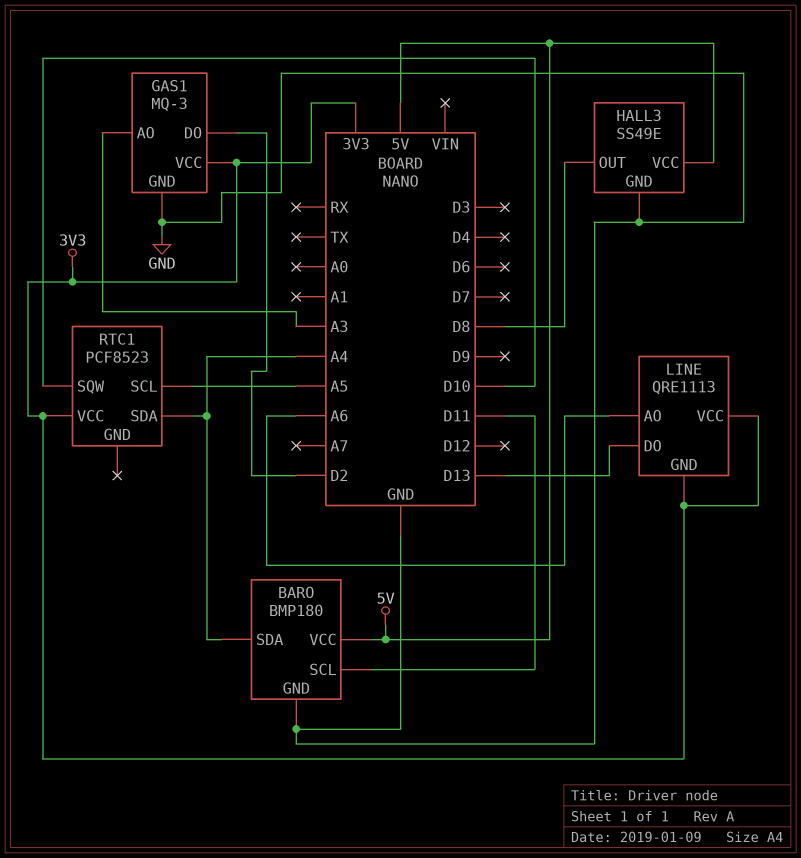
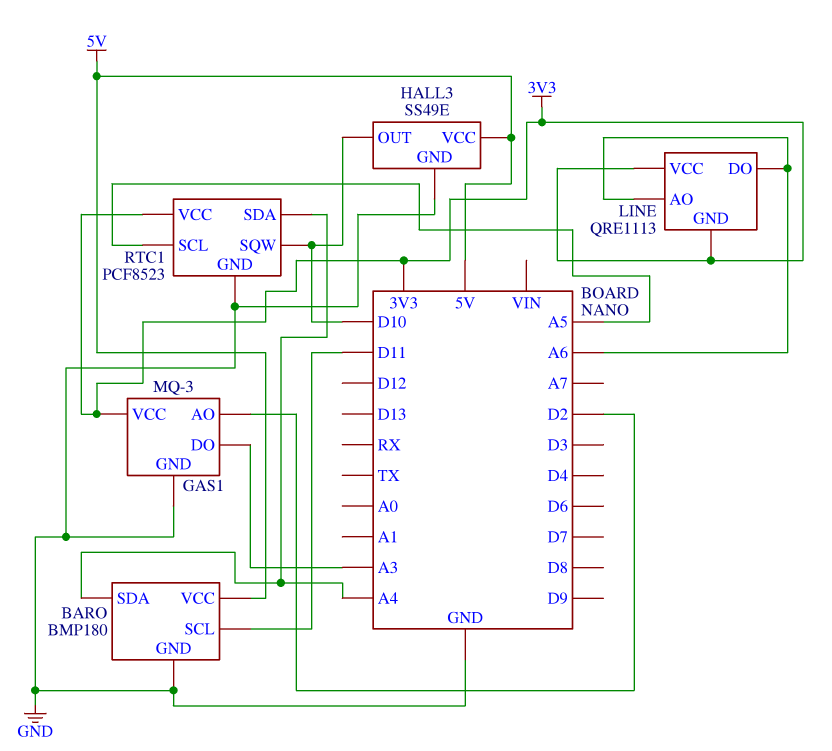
GAS1 pin AO: A3 -> D2
GAS1 pin DO: D2 -> A3
HALL3 pin OUT: D8 -> D10
LINE pin DO: D13 -> A6
RTC1 pin GND: none -> GND

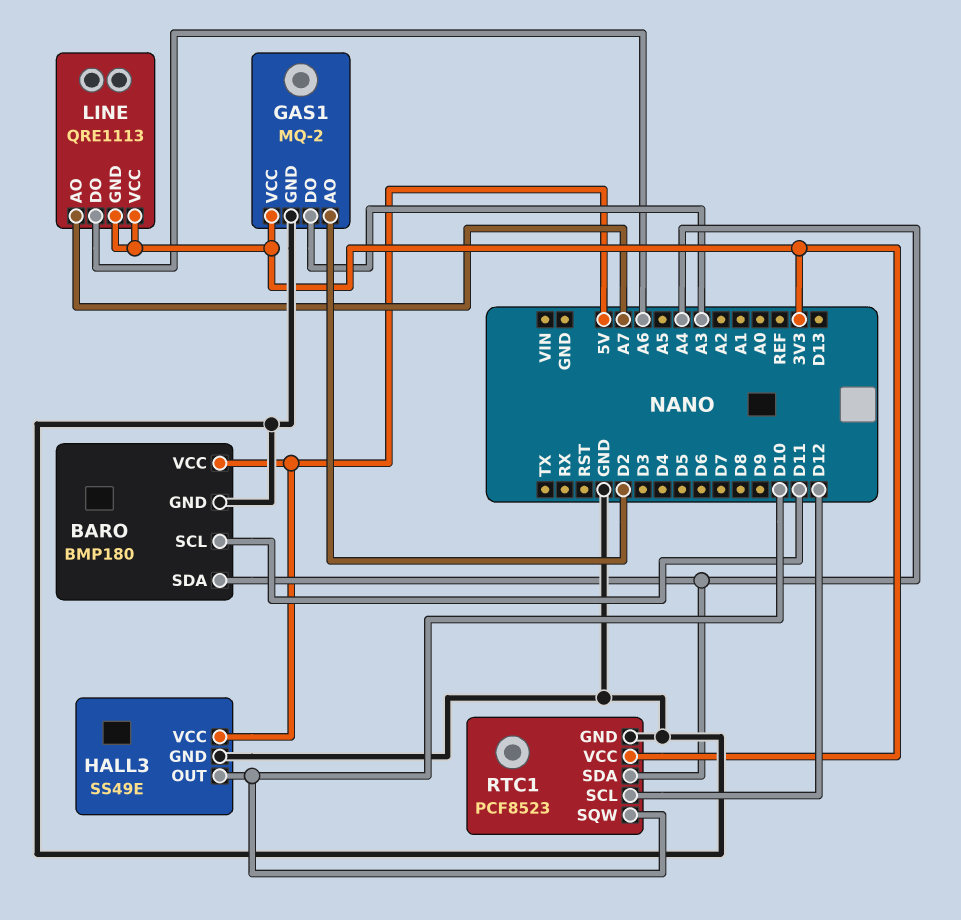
GAS1: MQ-3 -> MQ-2
LINE pin AO: A6 -> A7
RTC1 pin SCL: A5 -> D12

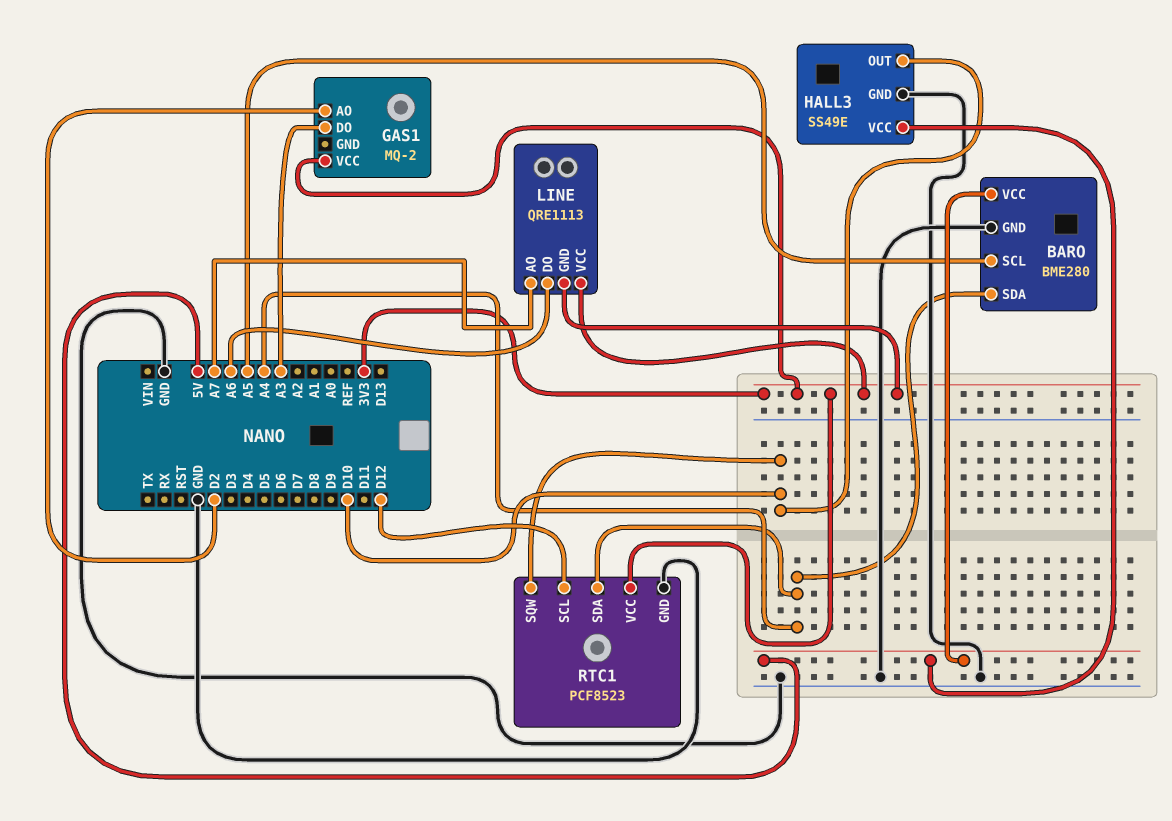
BARO: BMP180 -> BME280
BARO pin SCL: D11 -> A5
GAS1 pin GND: GND -> none

